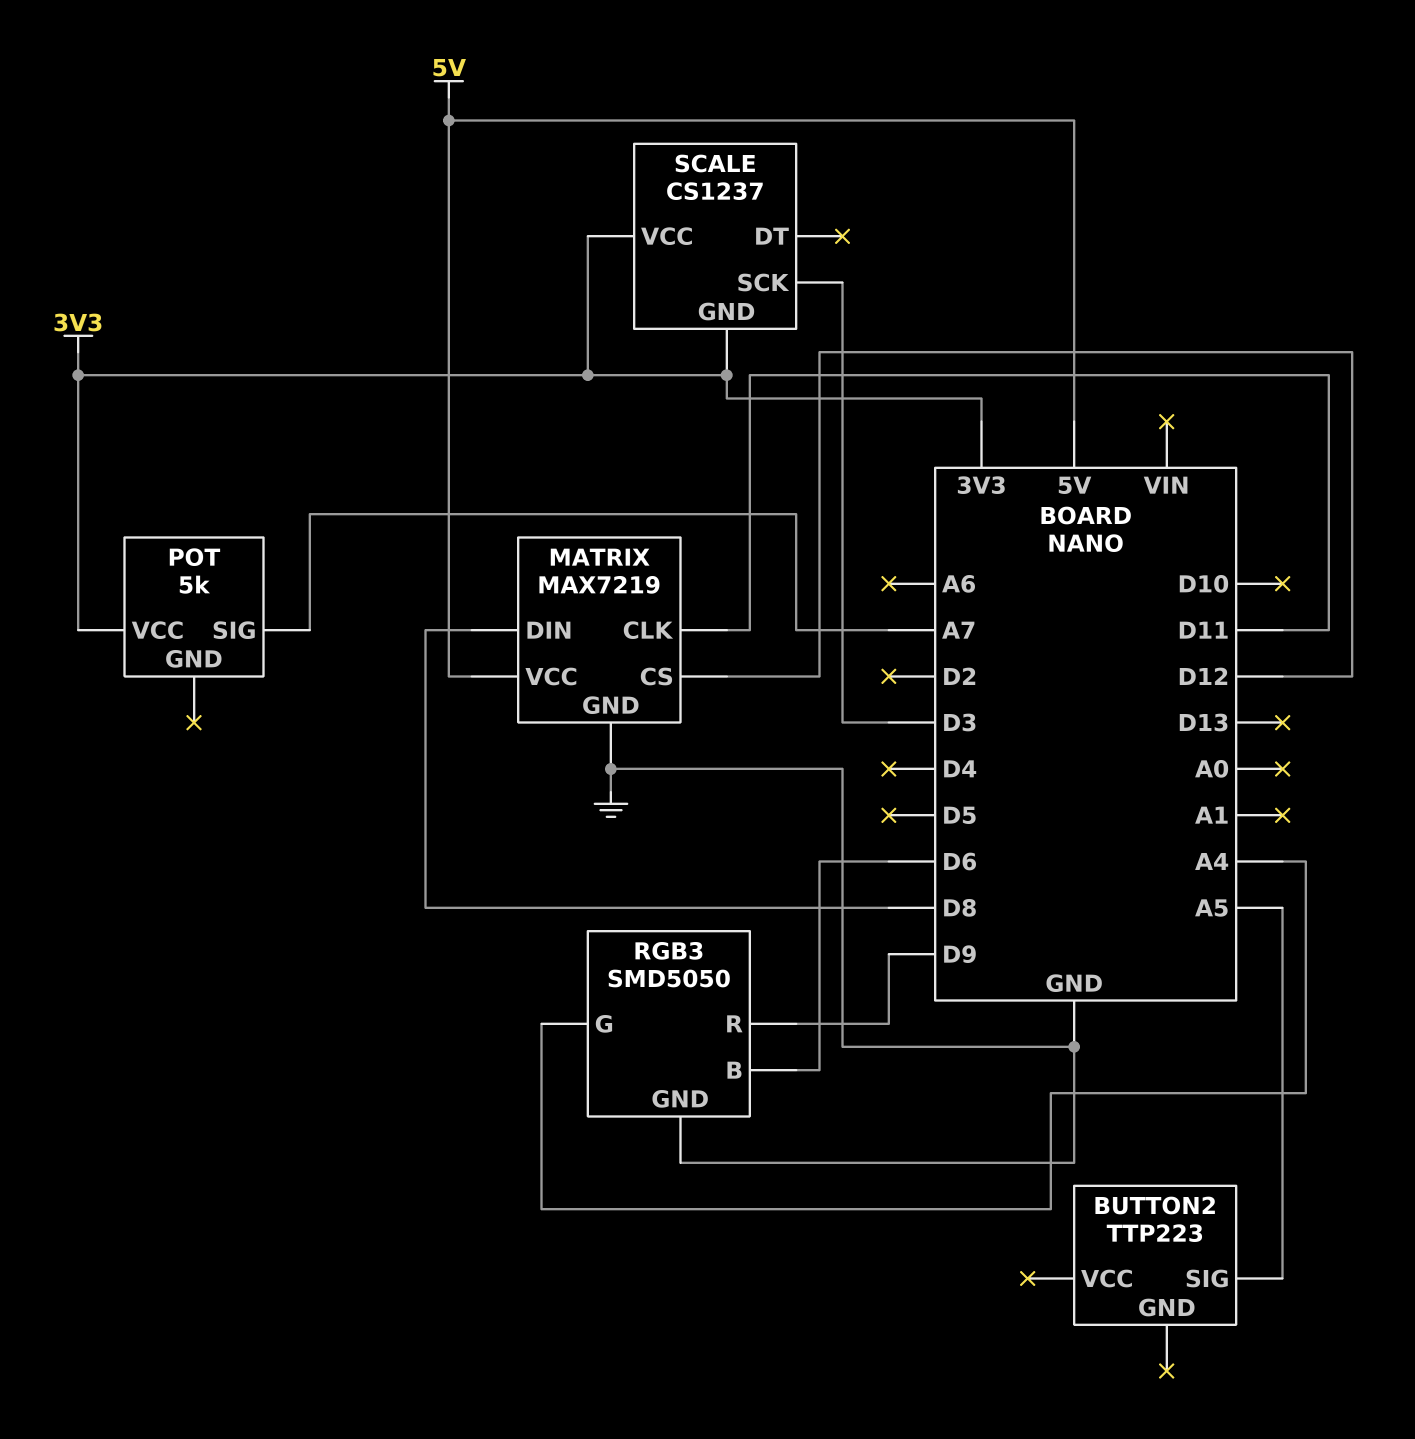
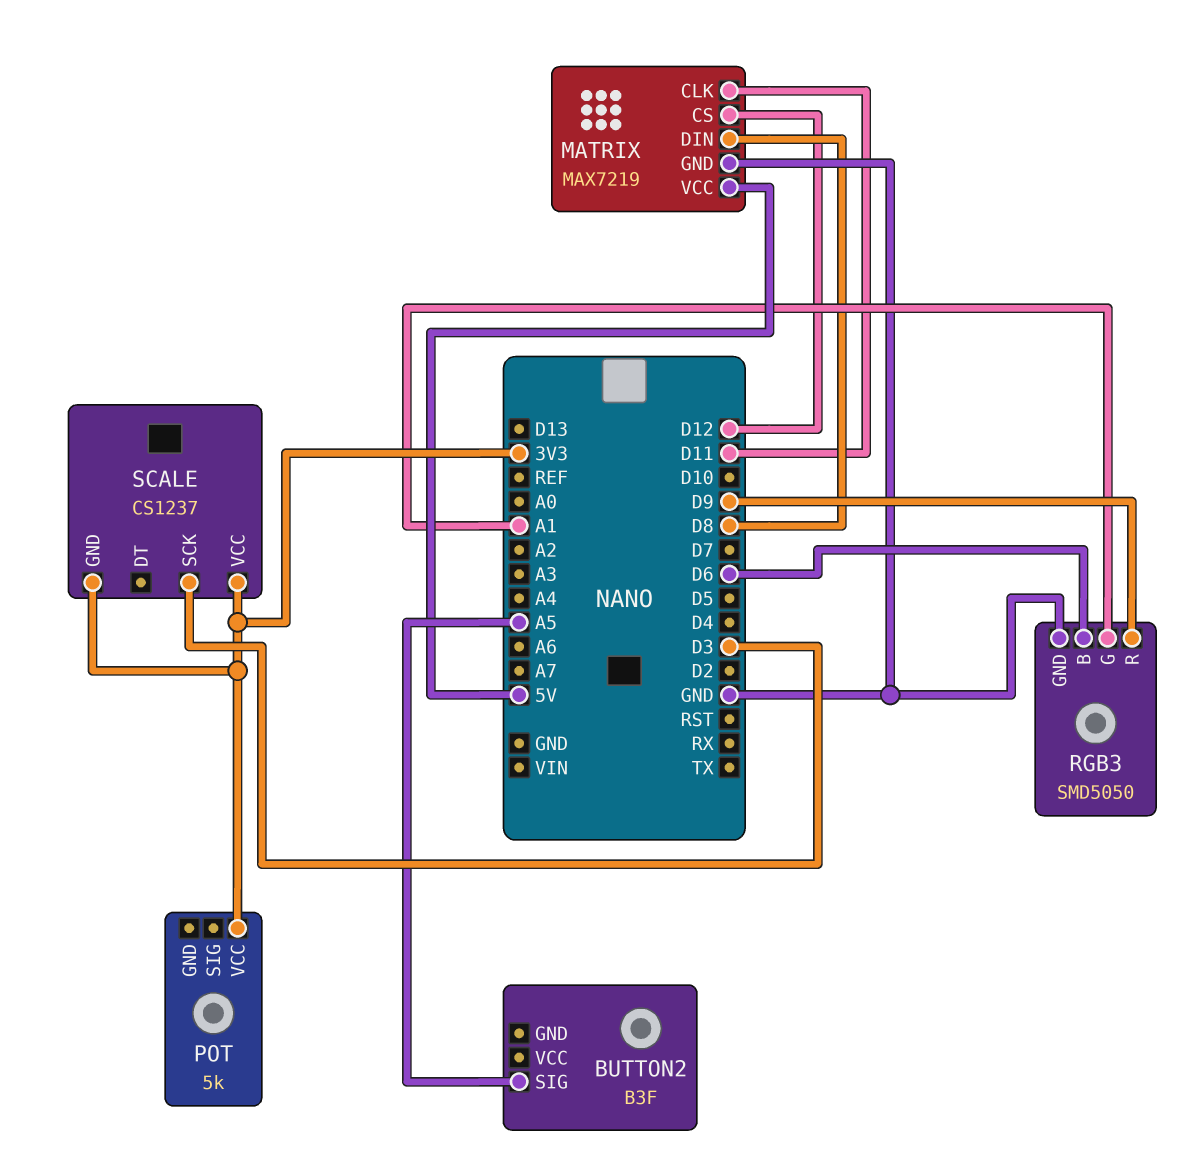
BUTTON2: TTP223 -> B3F
POT pin SIG: A7 -> none
RGB3 pin G: A4 -> A1

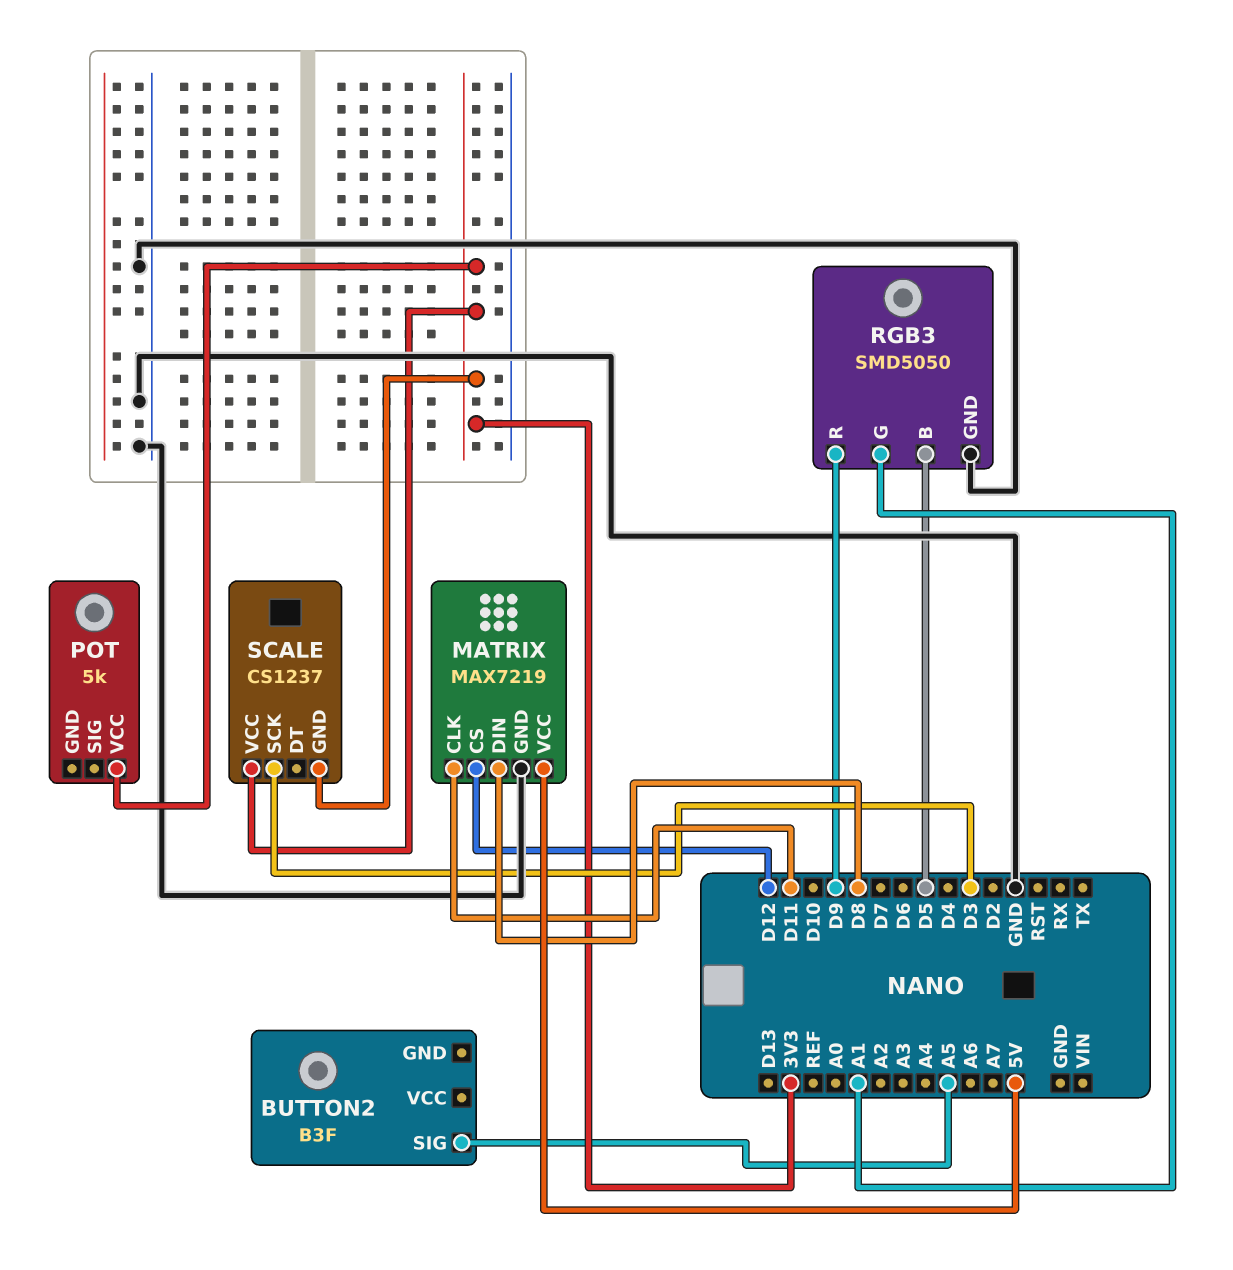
RGB3 pin B: D6 -> D5

